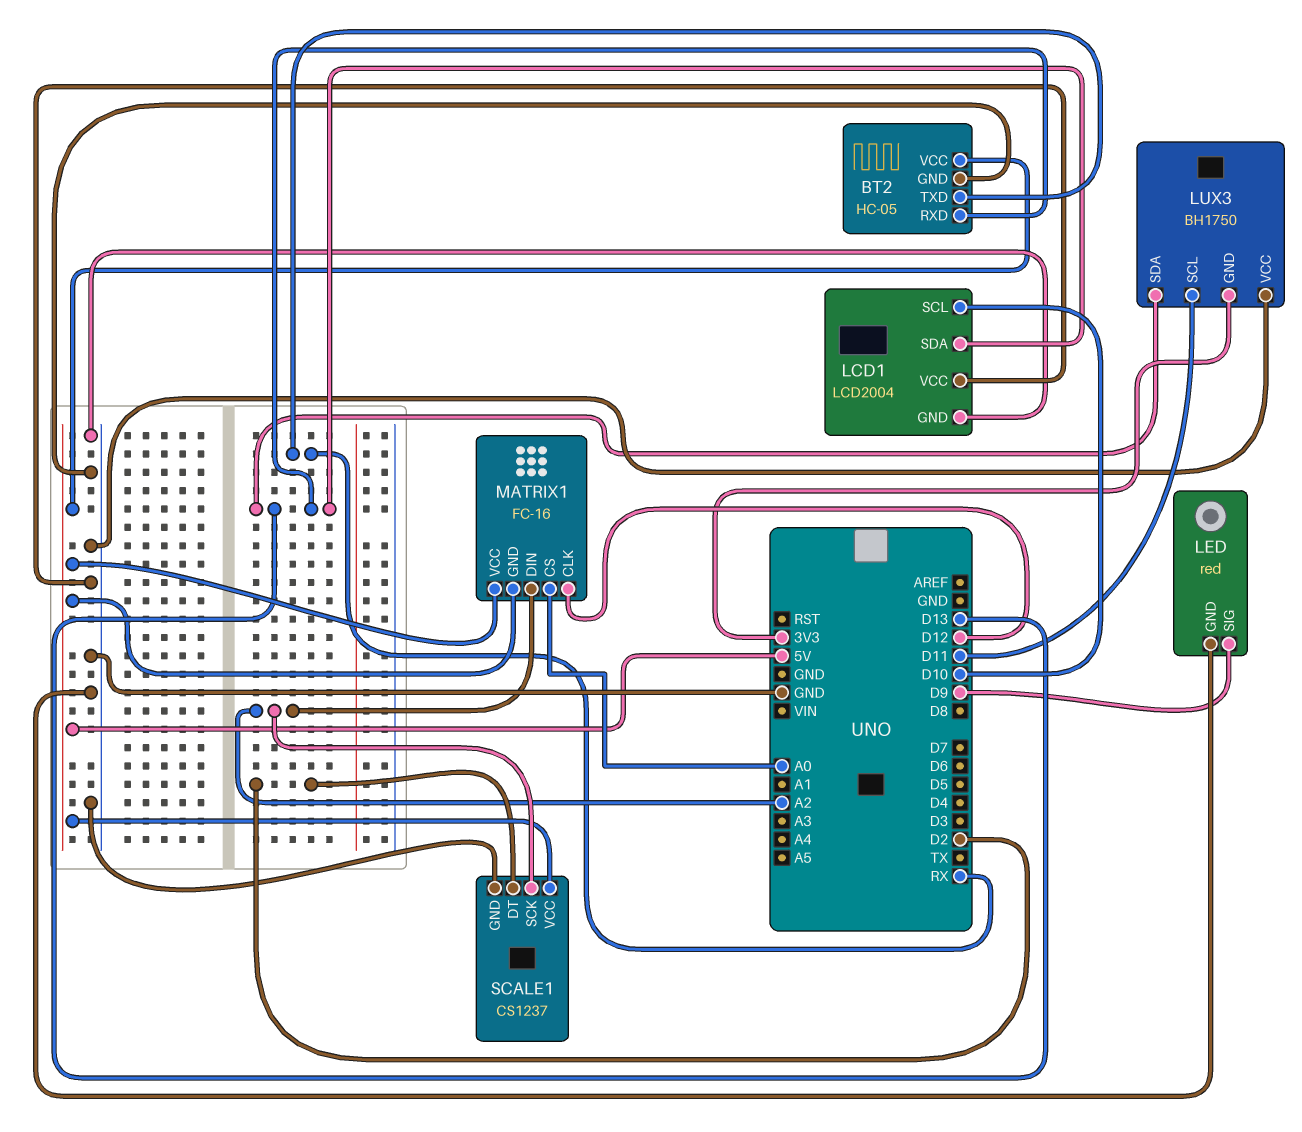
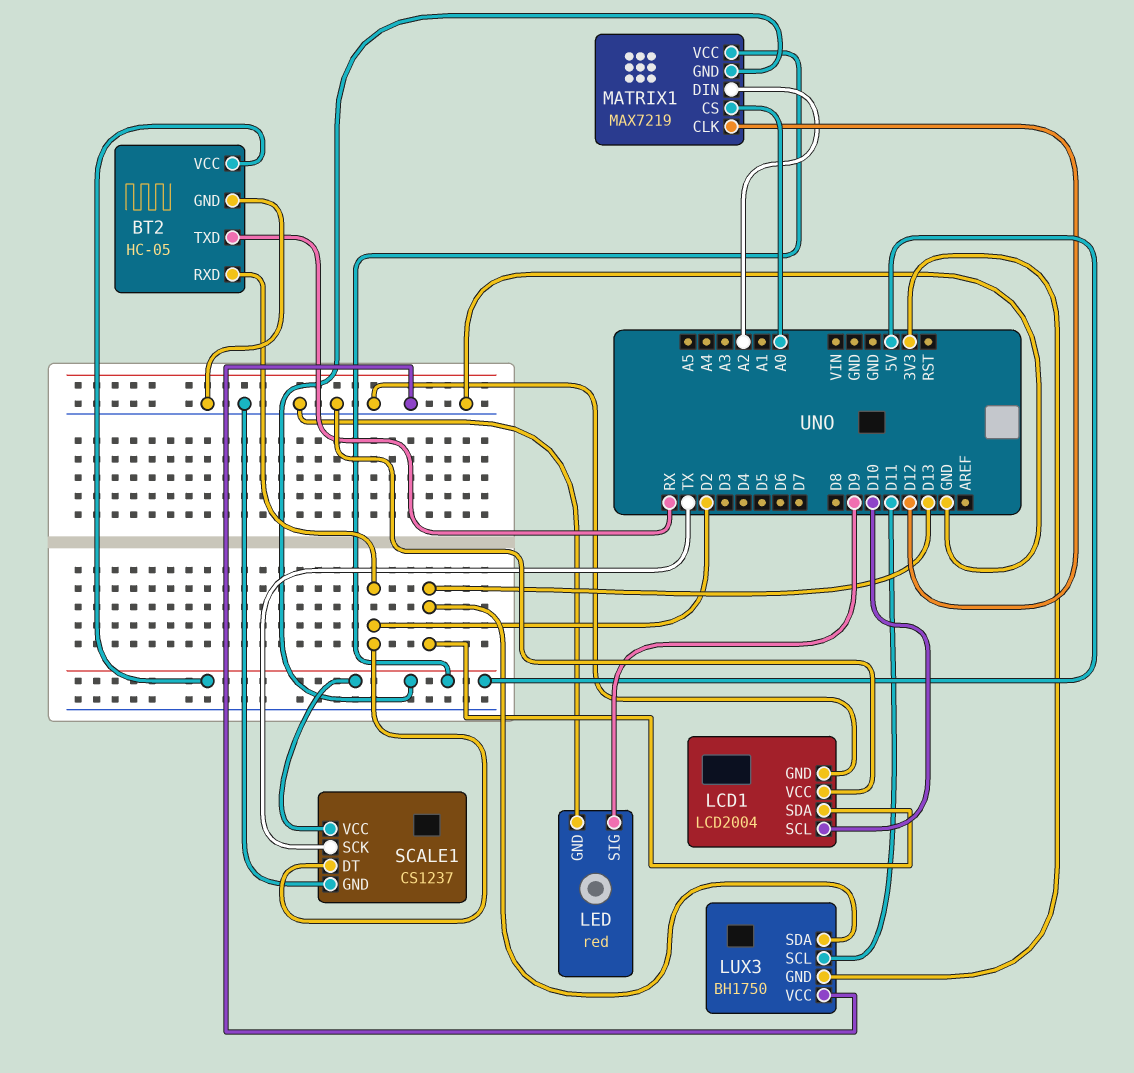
BT2 pin RXD: D13 -> D2
MATRIX1: FC-16 -> MAX7219
SCALE1 pin SCK: A2 -> TX

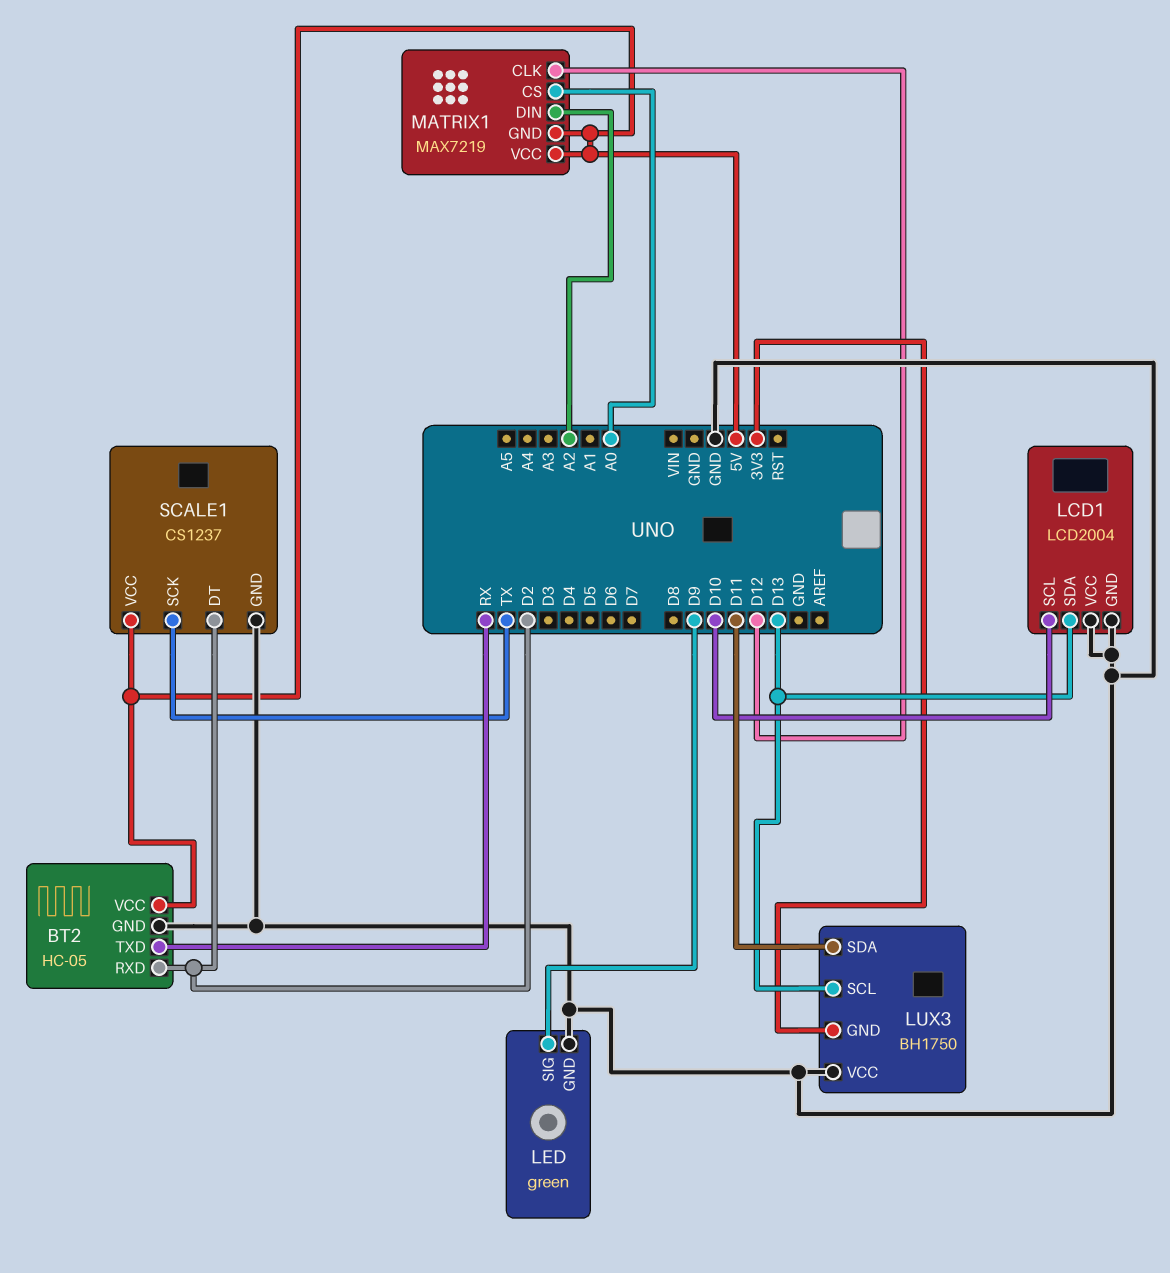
LED: red -> green
LUX3 pin SCL: D11 -> D13
LUX3 pin SDA: D13 -> D11

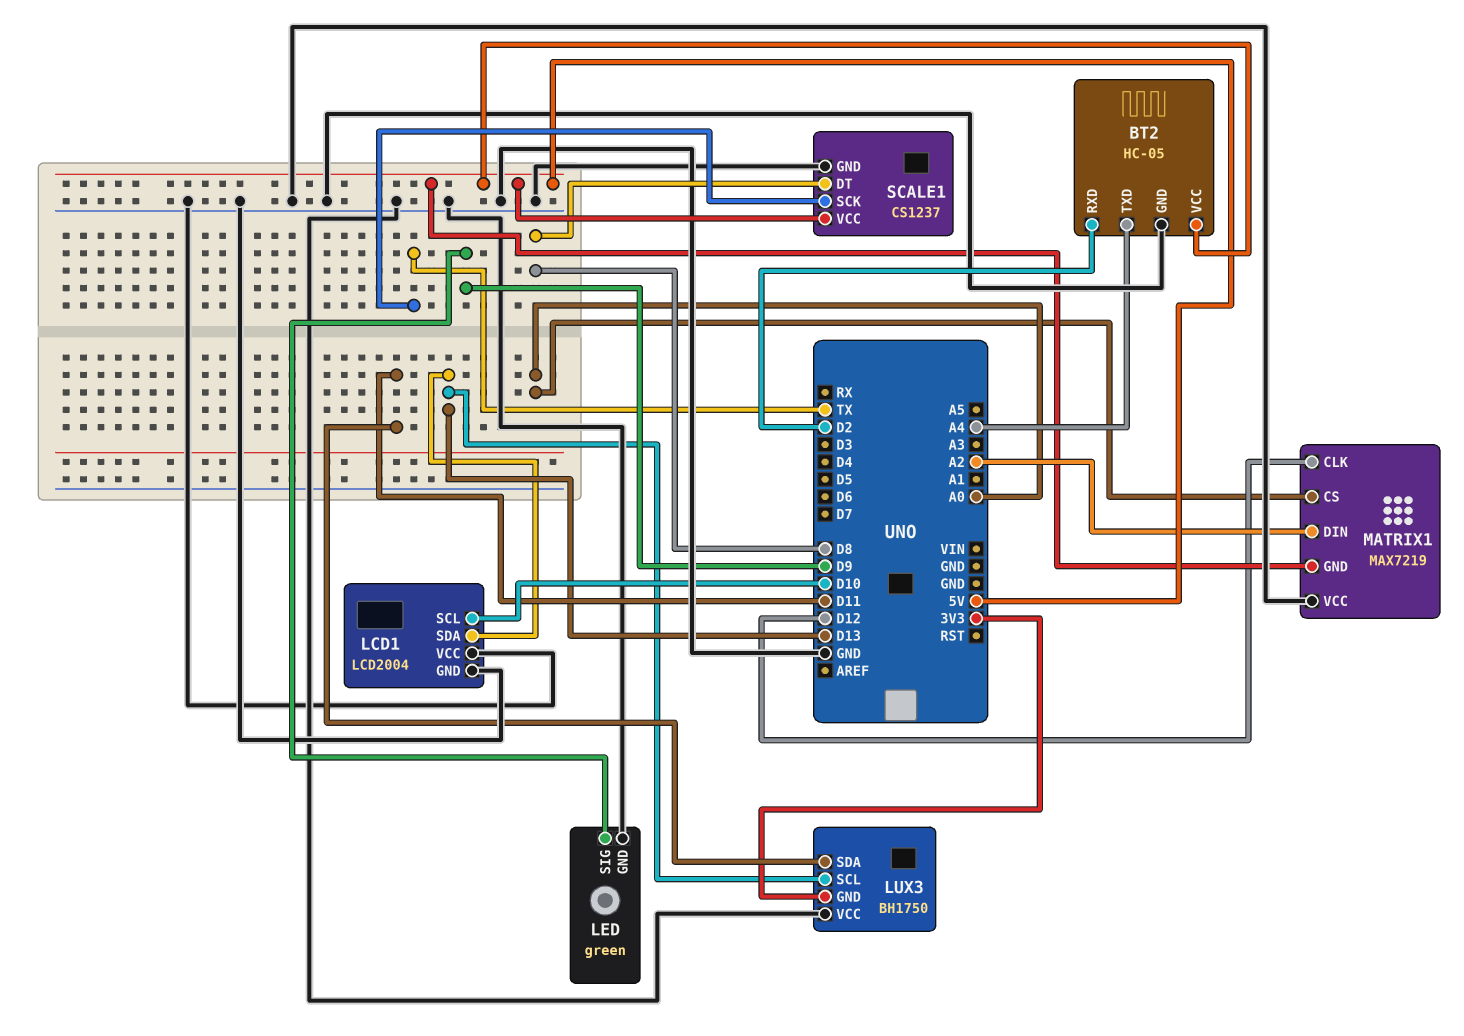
BT2 pin TXD: RX -> A4
MATRIX1 pin VCC: 5V -> GND
SCALE1 pin DT: D2 -> D8

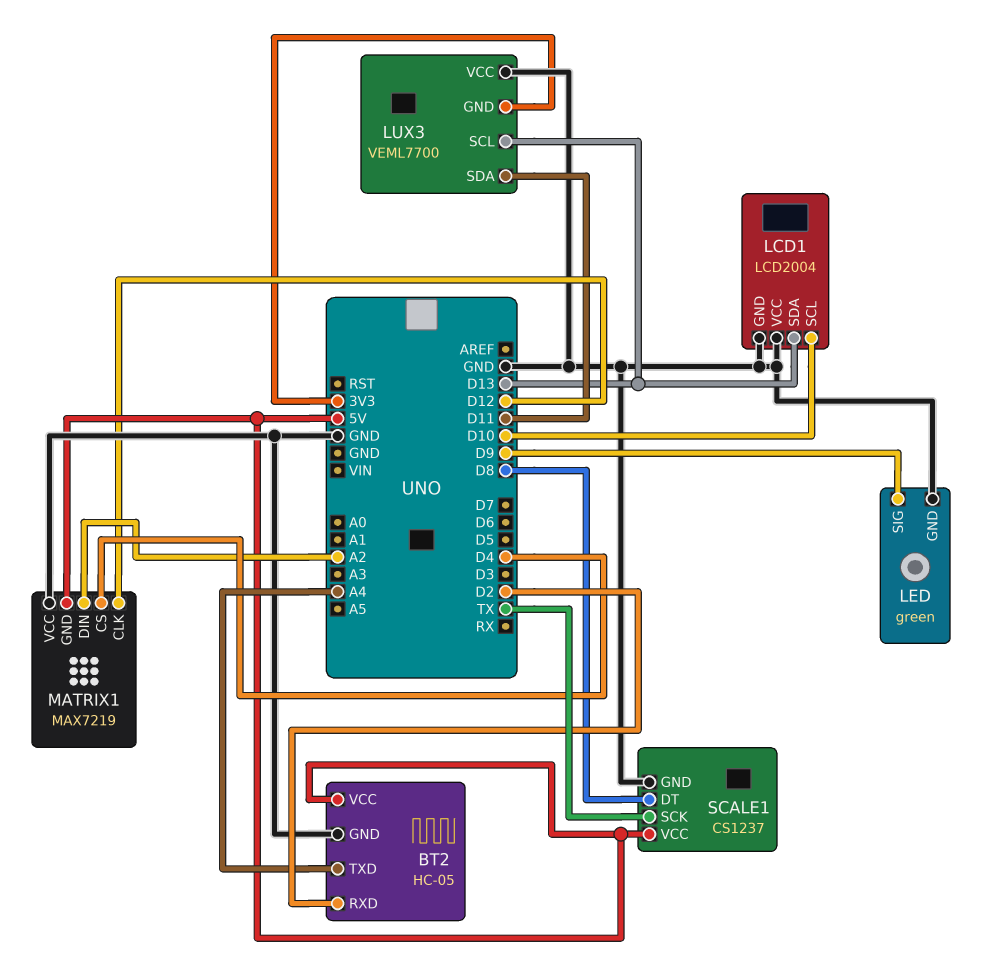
LUX3: BH1750 -> VEML7700
MATRIX1 pin CS: A0 -> D4

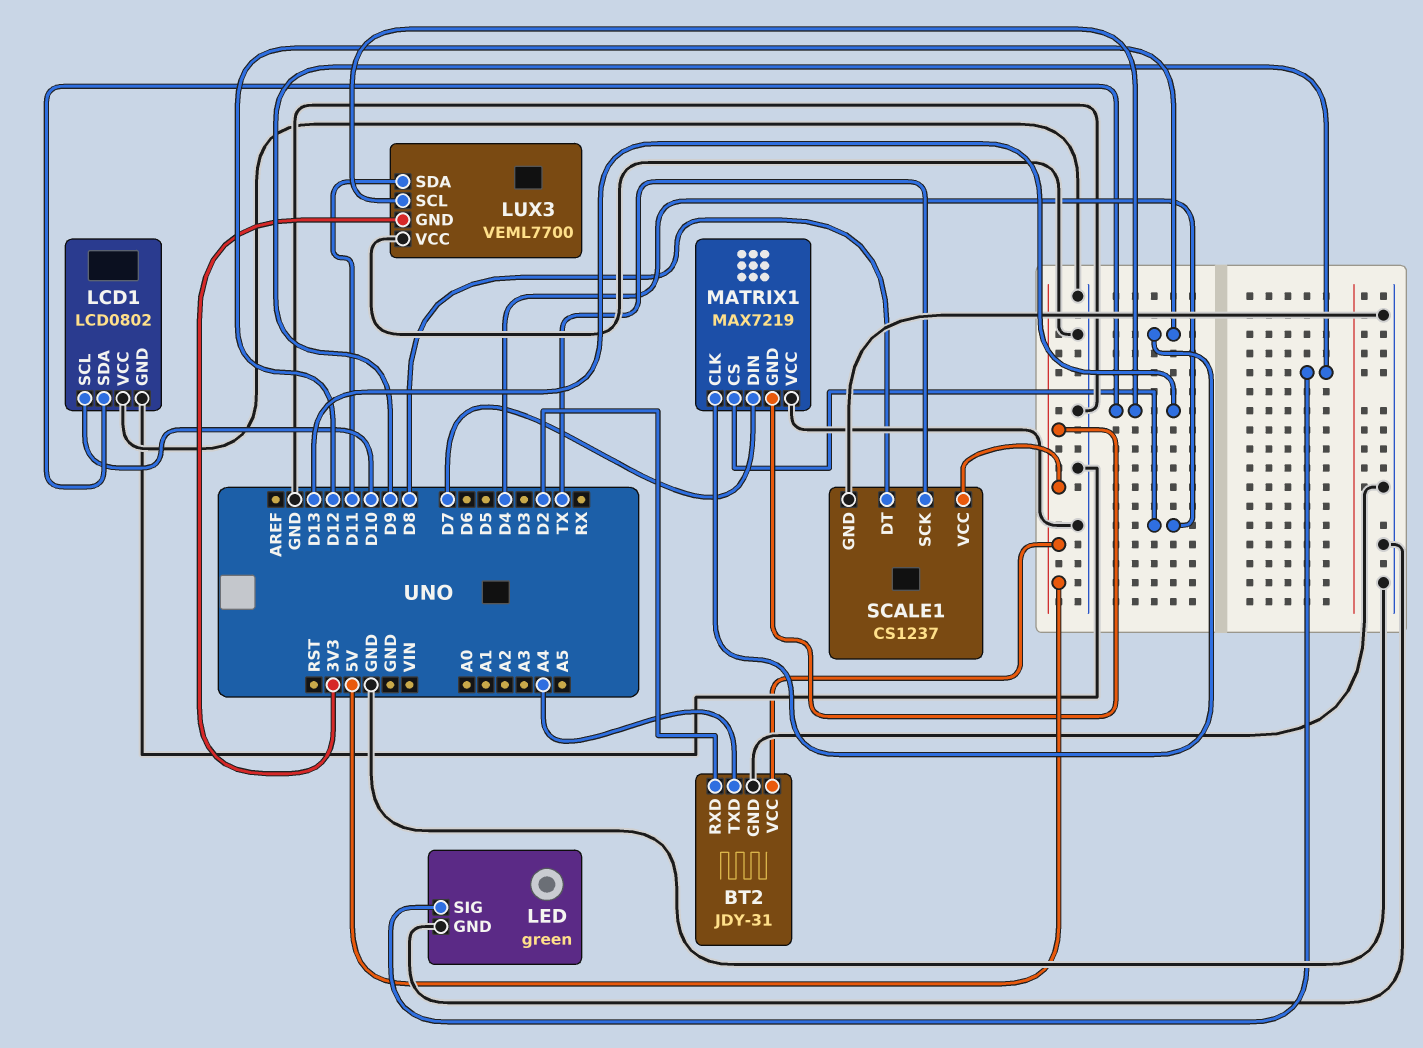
BT2: HC-05 -> JDY-31
LCD1: LCD2004 -> LCD0802
MATRIX1 pin DIN: A2 -> D7

